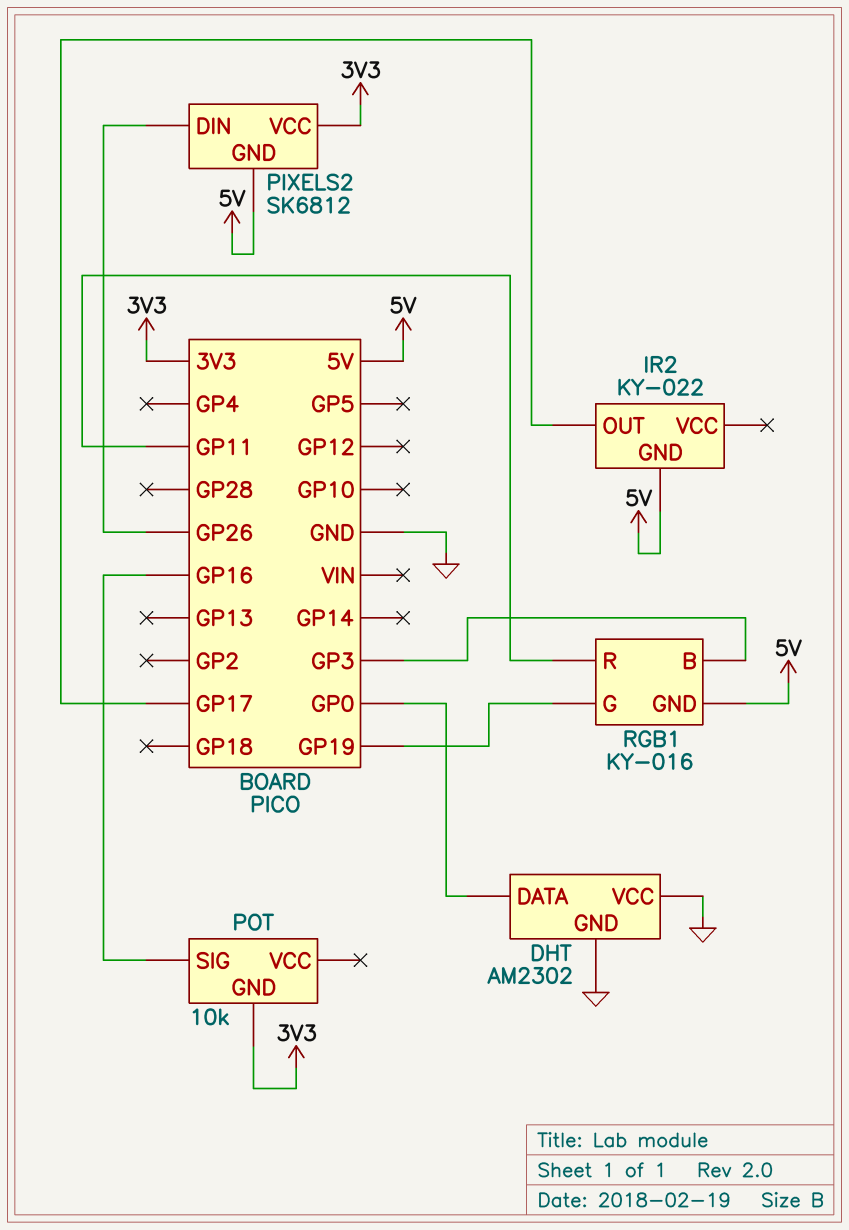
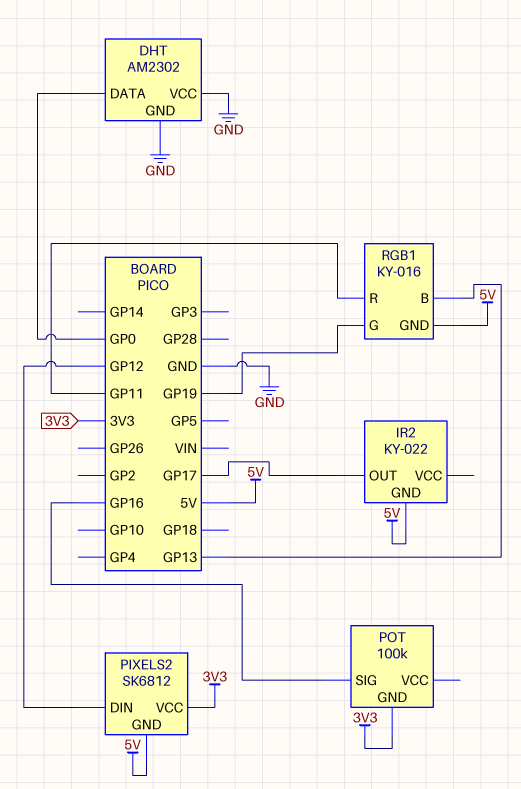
PIXELS2 pin DIN: GP26 -> GP12
POT: 10k -> 100k
RGB1 pin B: GP3 -> GP13

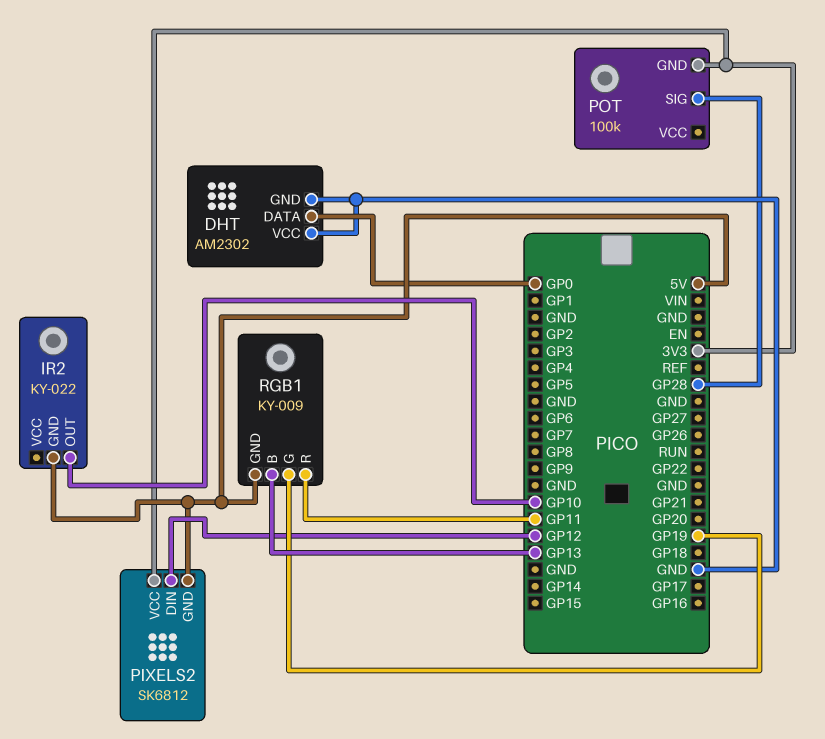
IR2 pin OUT: GP17 -> GP10
POT pin SIG: GP16 -> GP28
RGB1: KY-016 -> KY-009

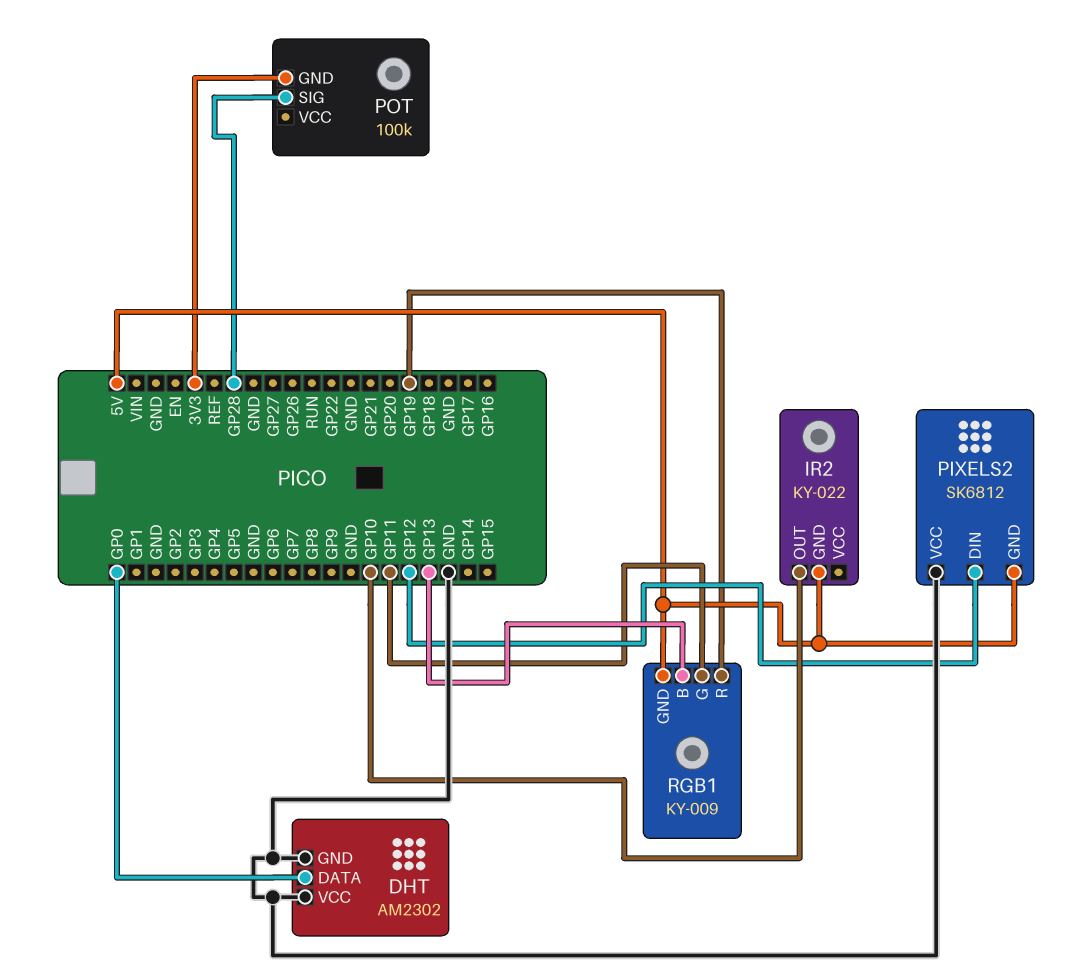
PIXELS2 pin VCC: 3V3 -> GND
RGB1 pin G: GP19 -> GP11
RGB1 pin R: GP11 -> GP19

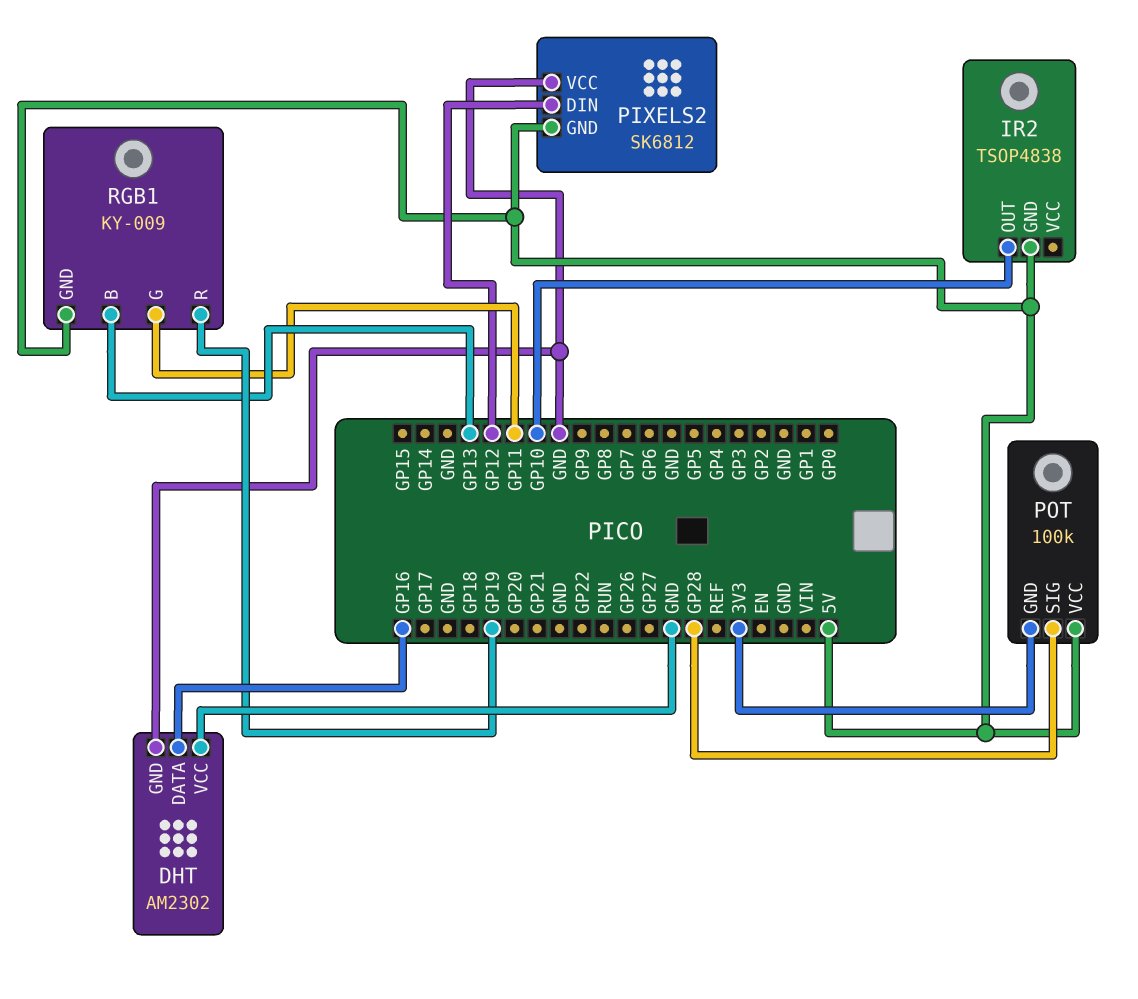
DHT pin DATA: GP0 -> GP16
IR2: KY-022 -> TSOP4838
POT pin VCC: none -> 5V

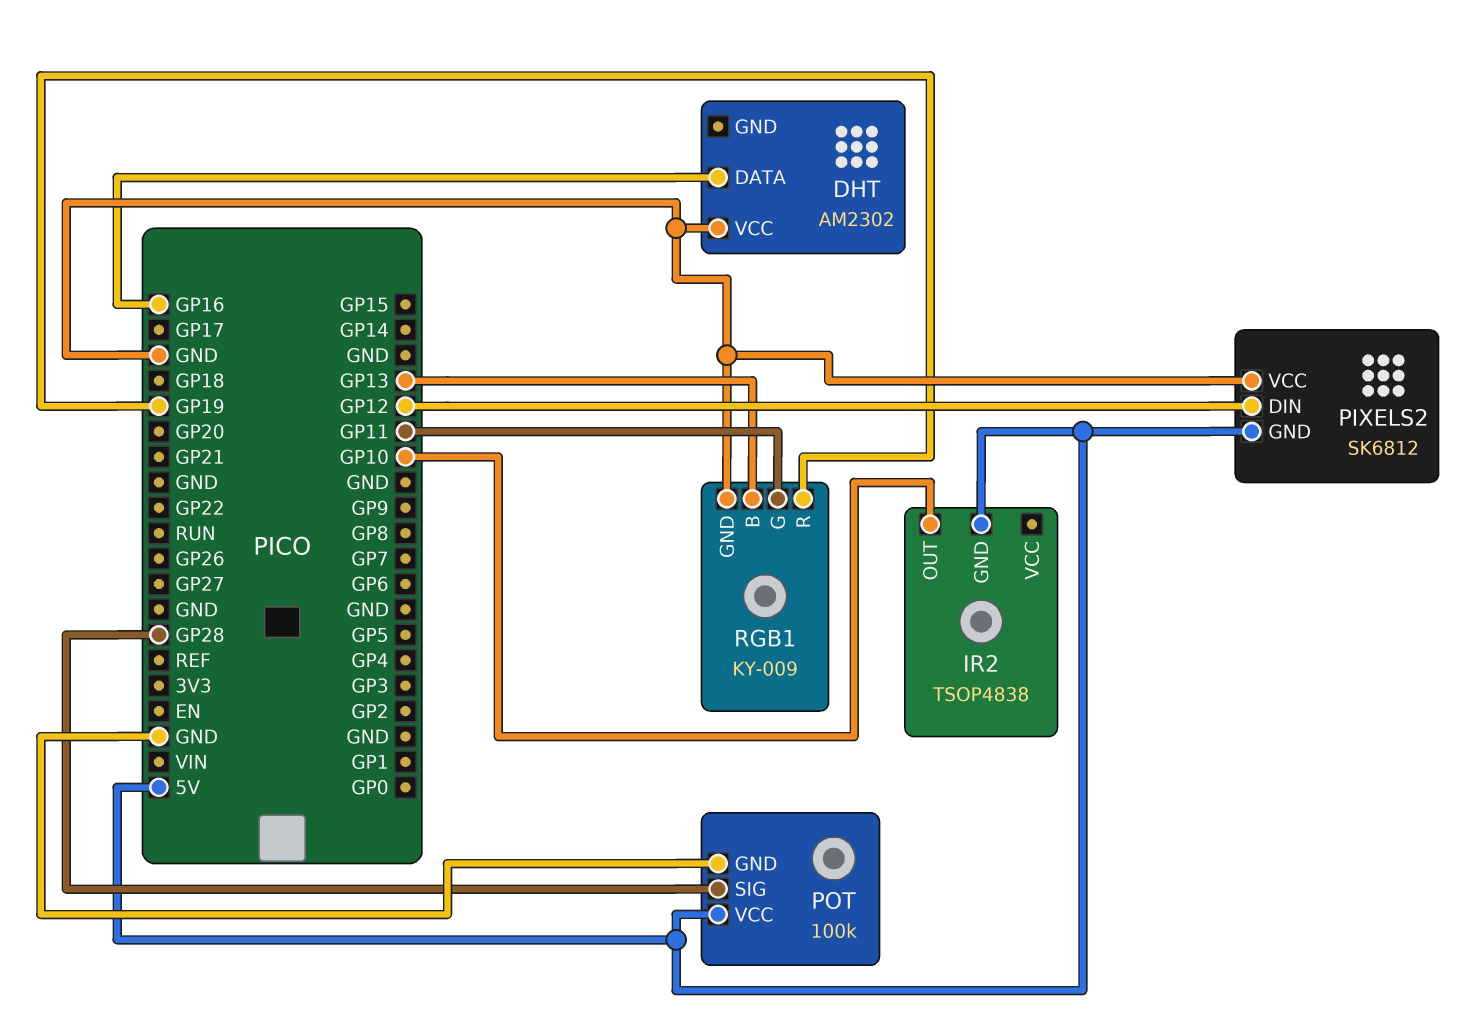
DHT pin GND: GND -> none
POT pin GND: 3V3 -> GND
RGB1 pin GND: 5V -> GND

